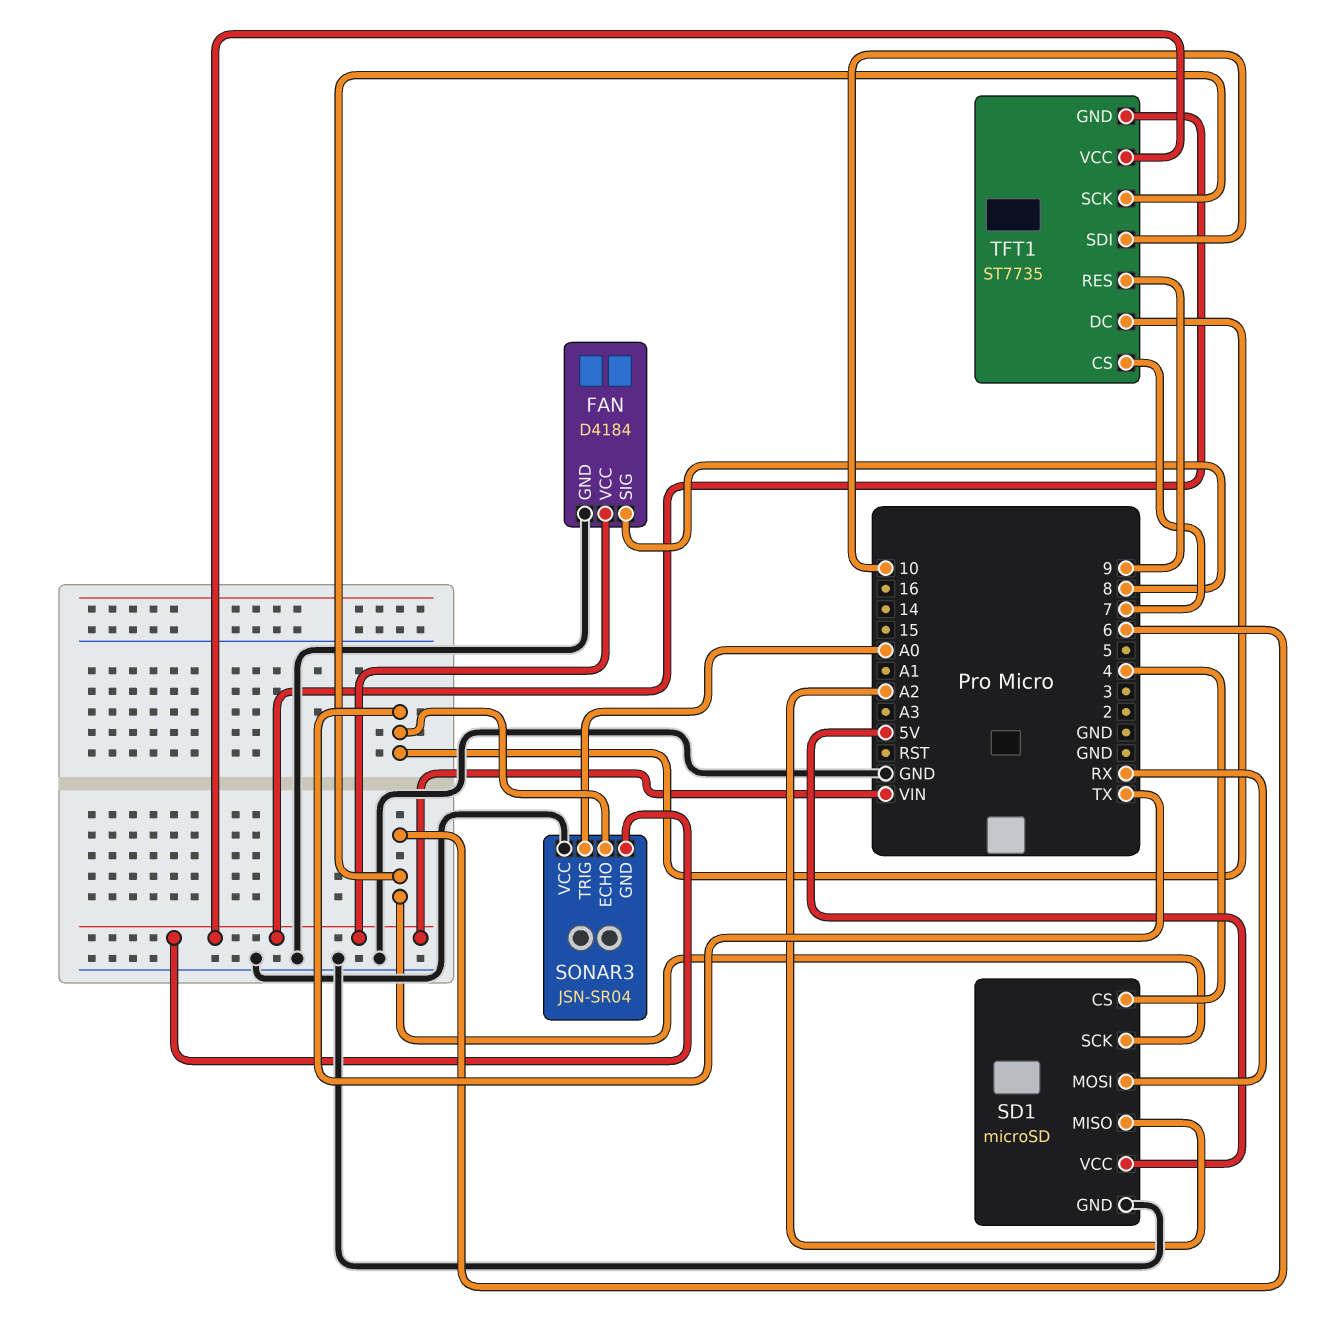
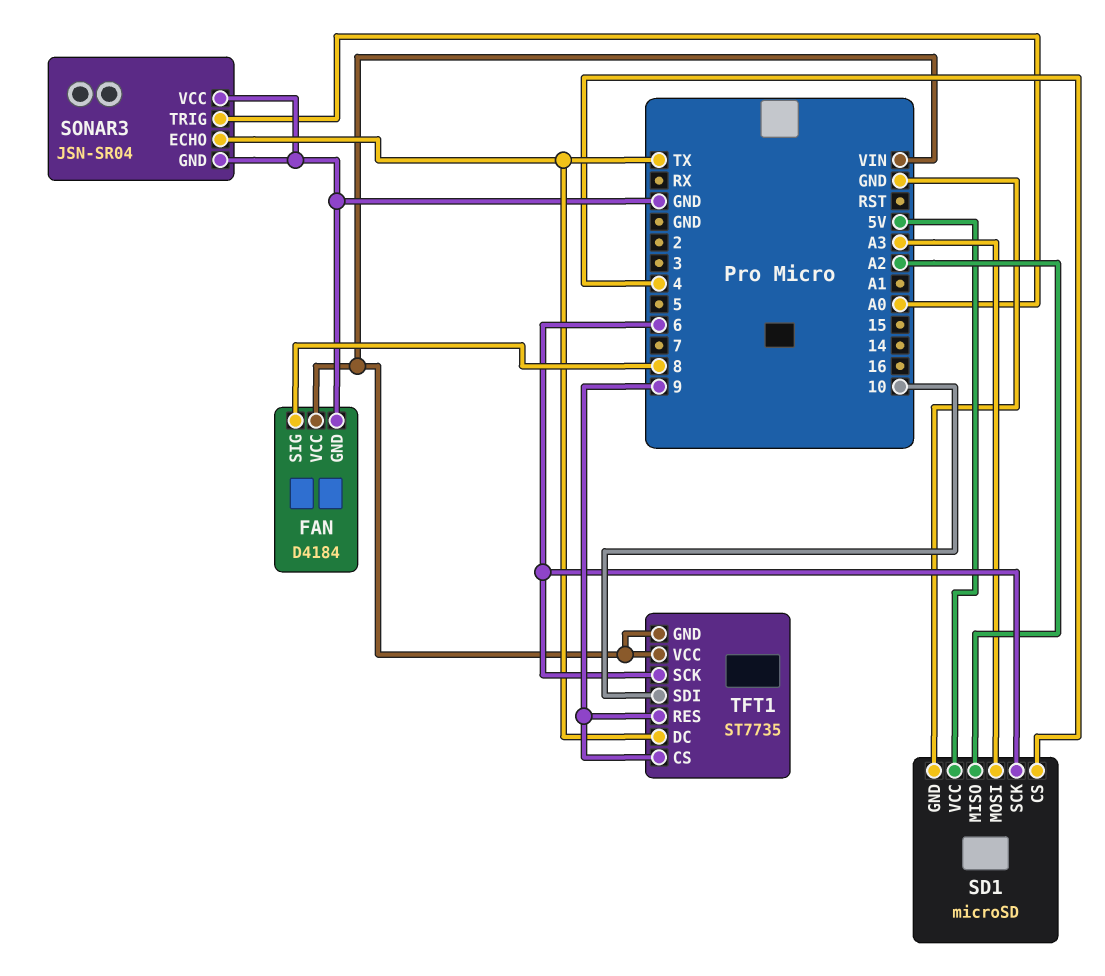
SD1 pin MOSI: RX -> A3
SONAR3 pin GND: VIN -> GND
TFT1 pin CS: 7 -> 9

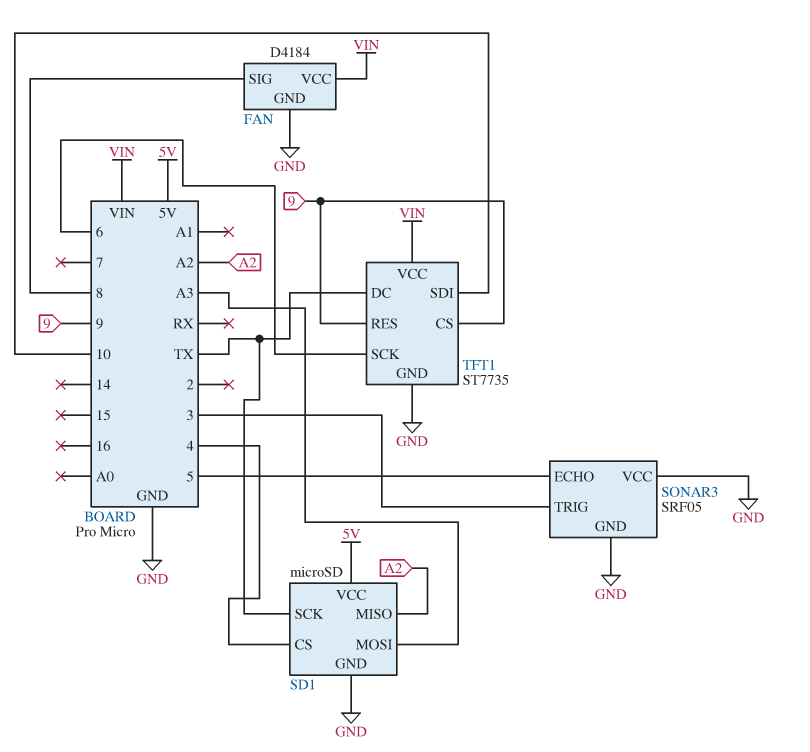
SD1 pin SCK: 6 -> TX
SONAR3: JSN-SR04 -> SRF05
SONAR3 pin ECHO: TX -> 5
SONAR3 pin TRIG: A0 -> 3
TFT1 pin GND: VIN -> GND

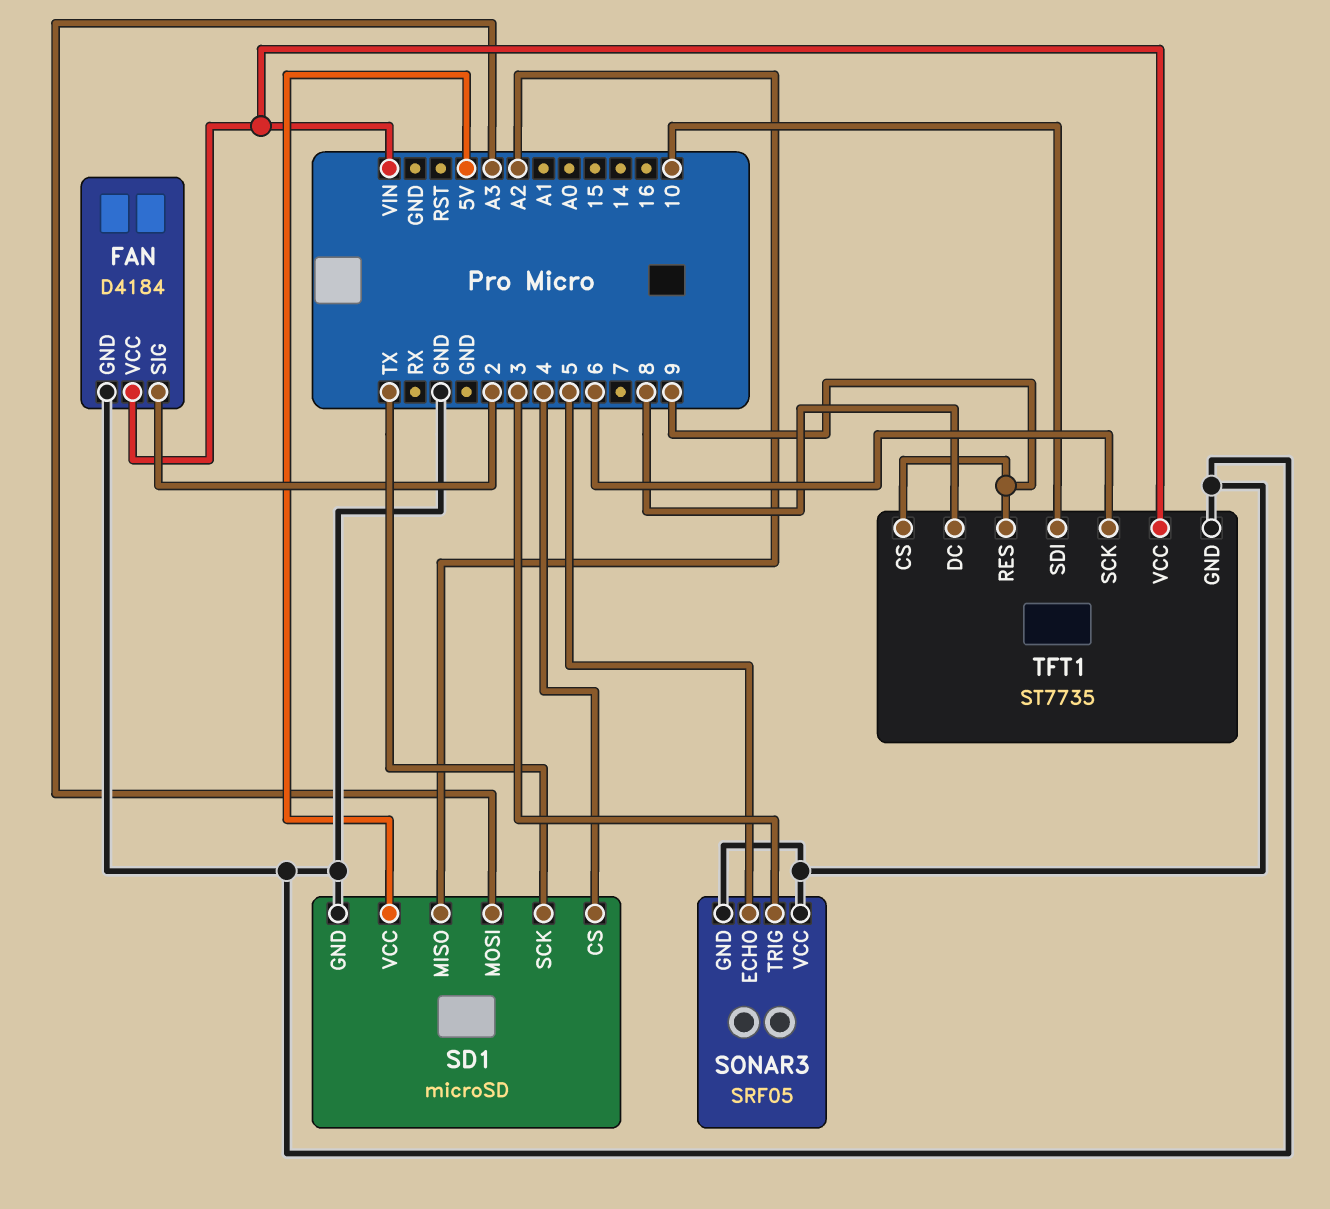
FAN pin SIG: 8 -> 2
TFT1 pin DC: TX -> 8

